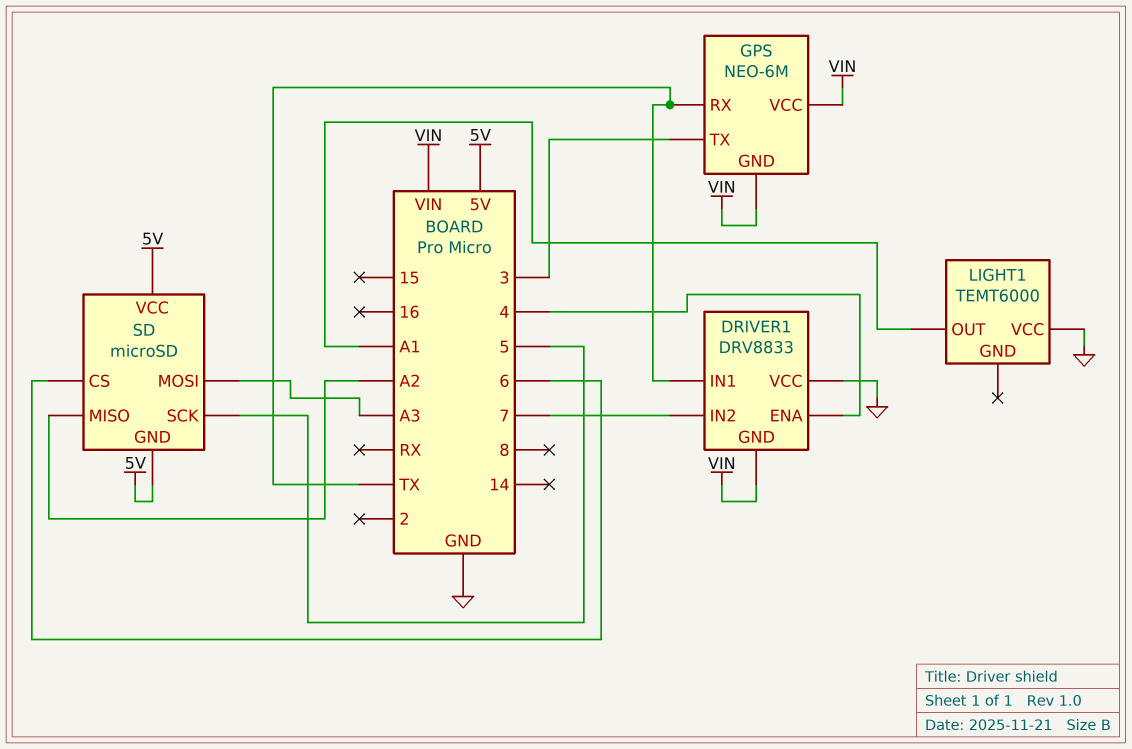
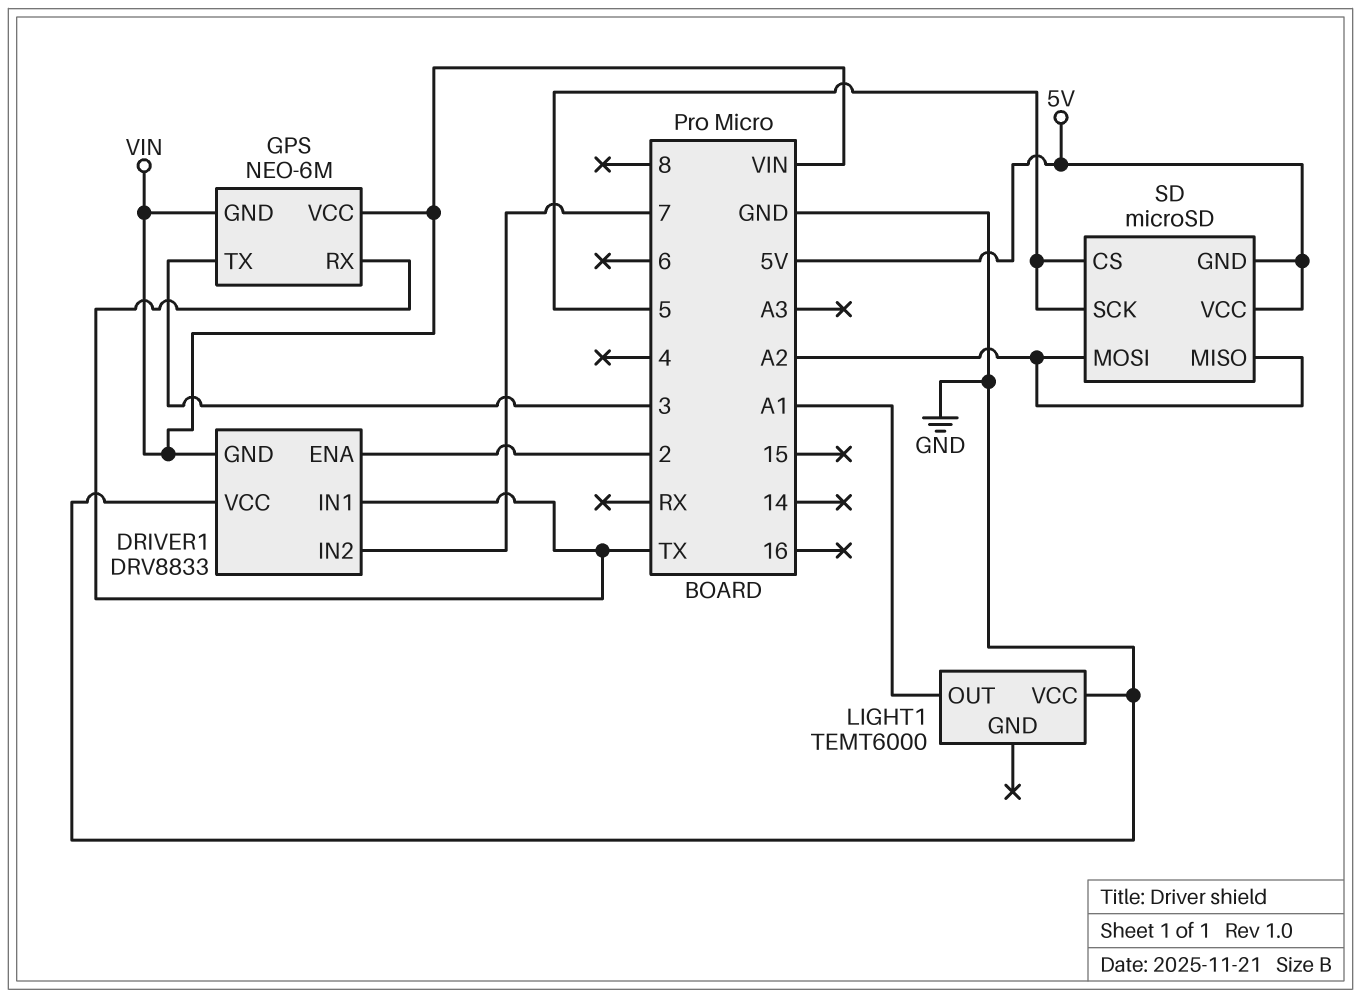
DRIVER1 pin ENA: 4 -> 2
SD pin CS: 6 -> 5
SD pin MOSI: A3 -> A2

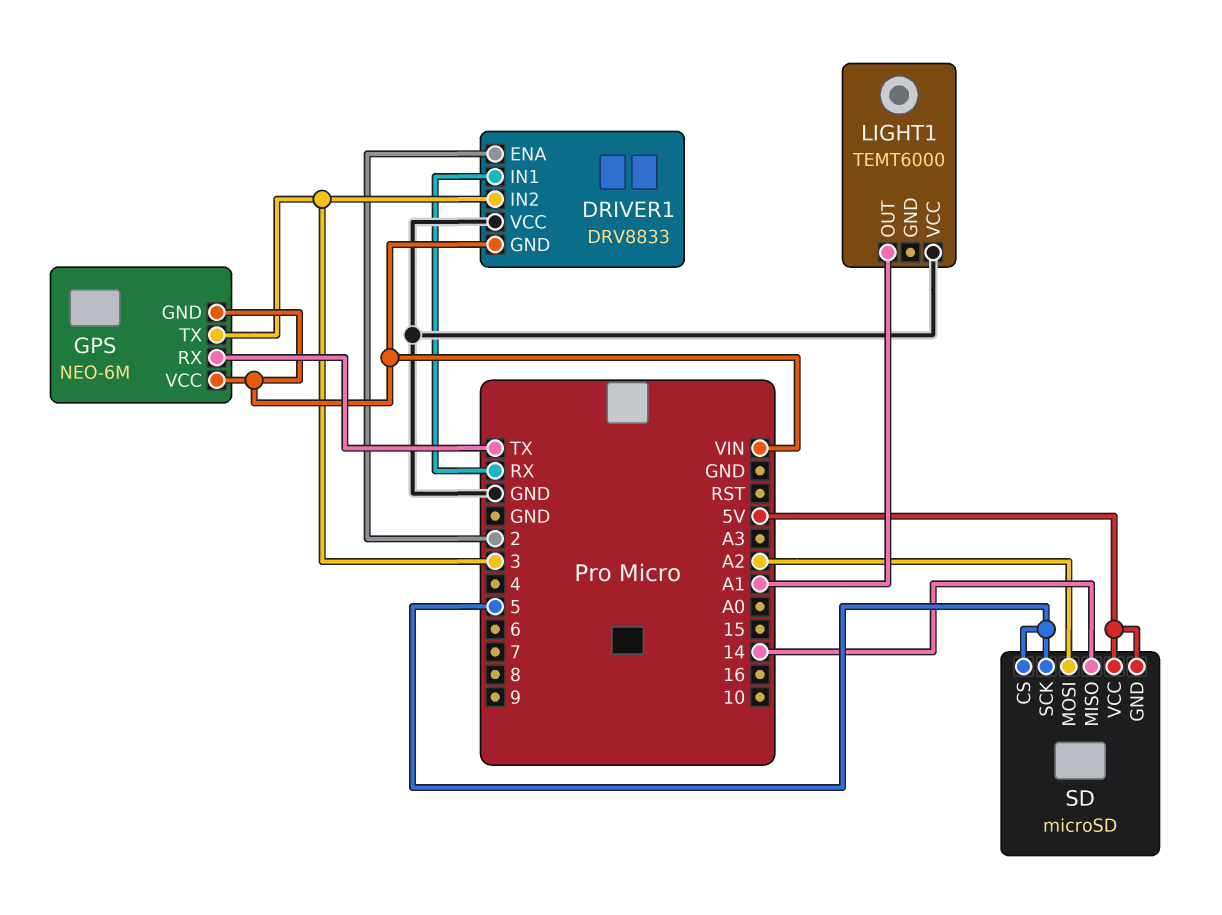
DRIVER1 pin IN1: TX -> RX
DRIVER1 pin IN2: 7 -> 3
SD pin MISO: A2 -> 14

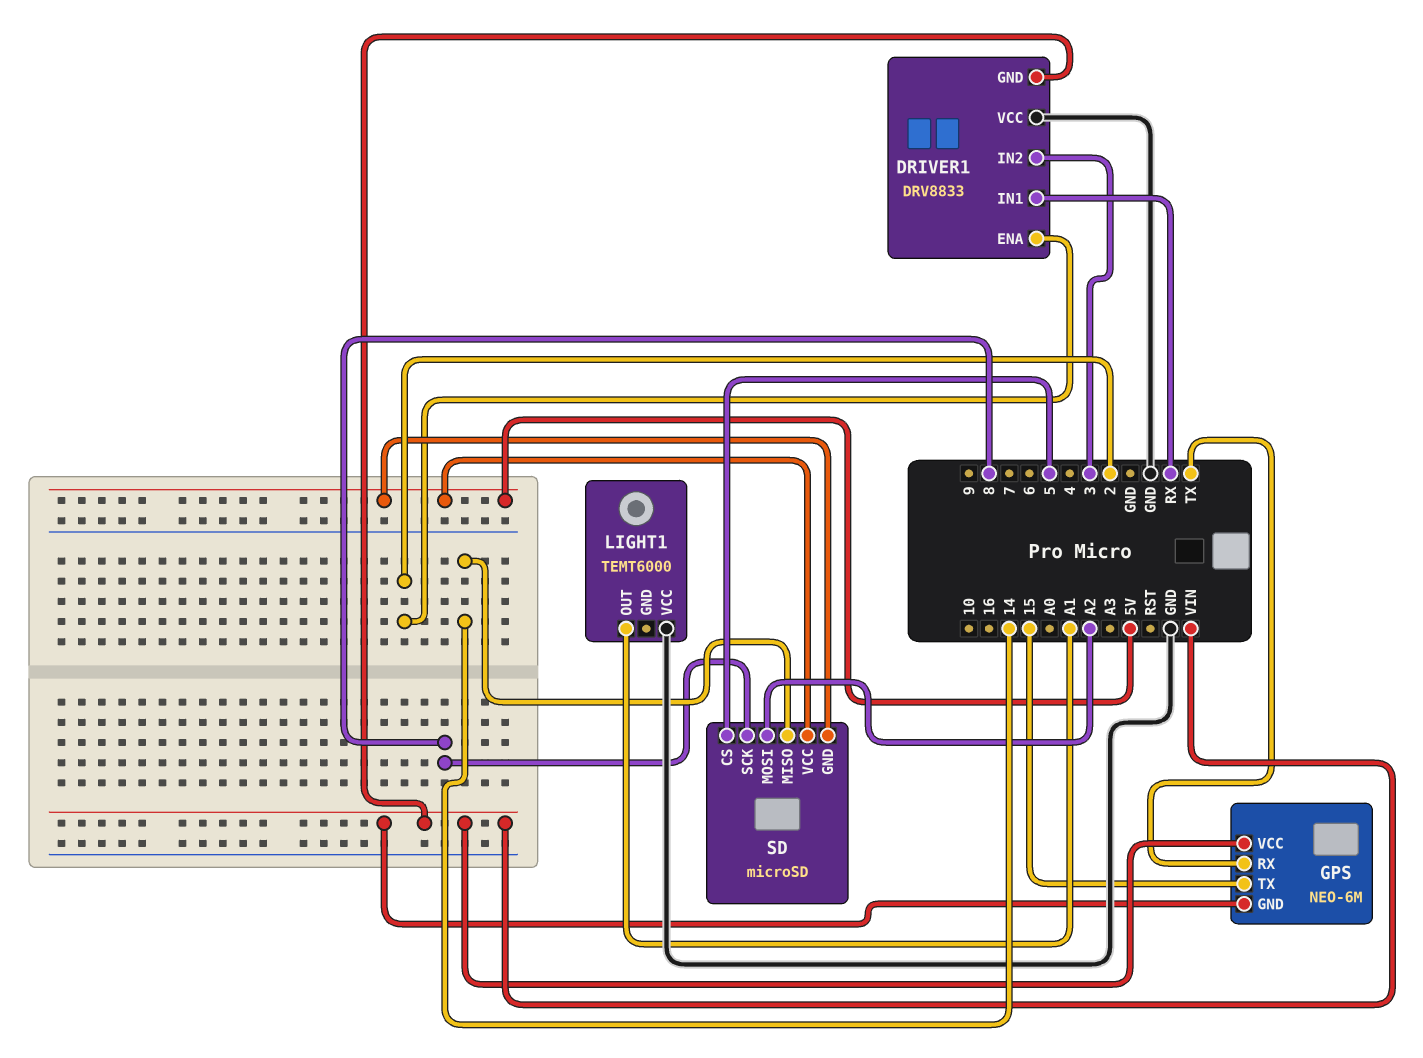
GPS pin TX: 3 -> 15
SD pin SCK: 5 -> 8

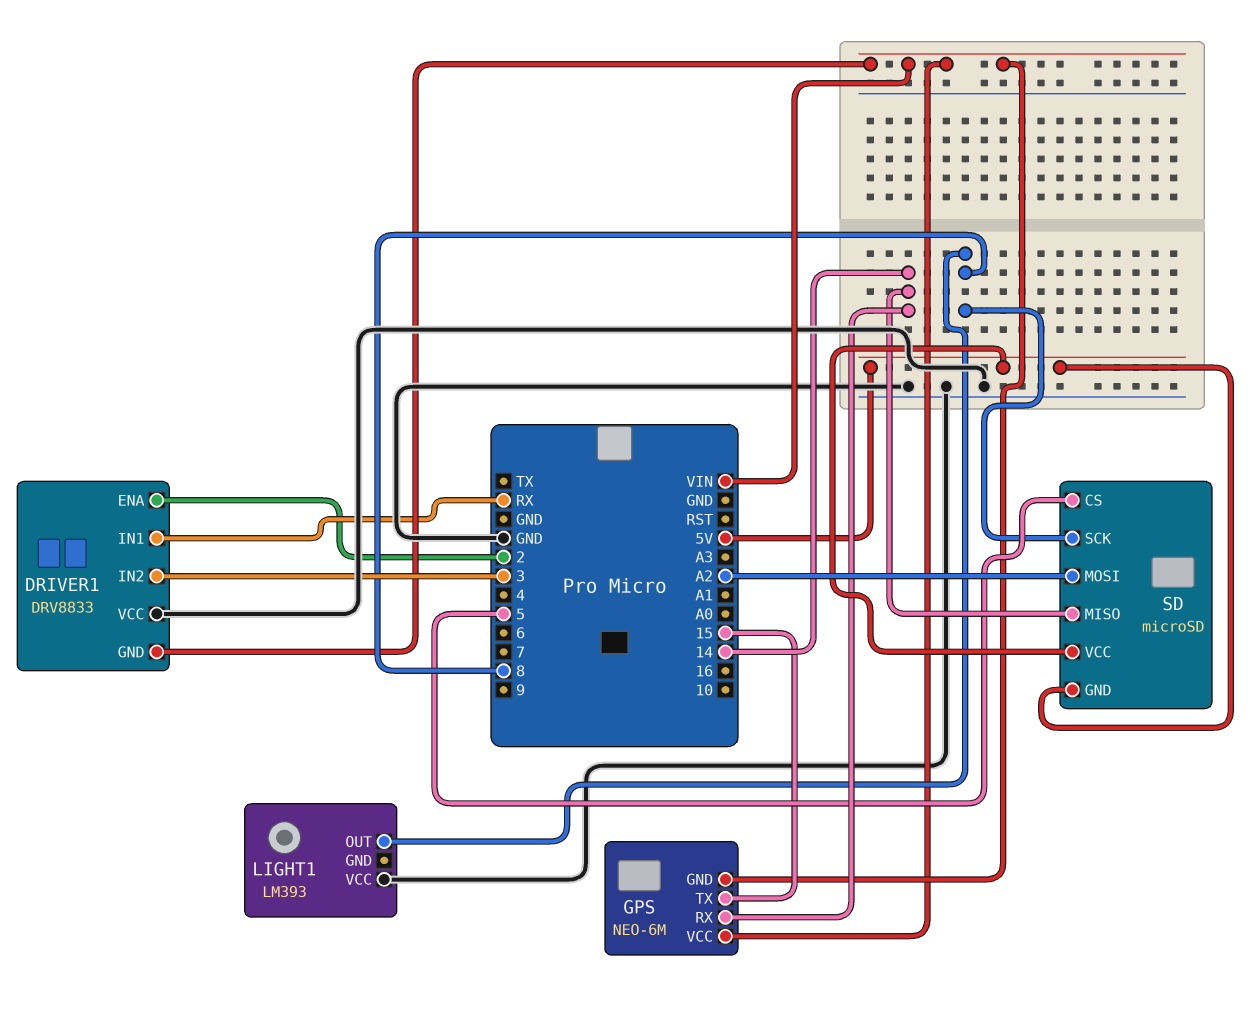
GPS pin RX: TX -> 14
LIGHT1: TEMT6000 -> LM393
LIGHT1 pin OUT: A1 -> 8

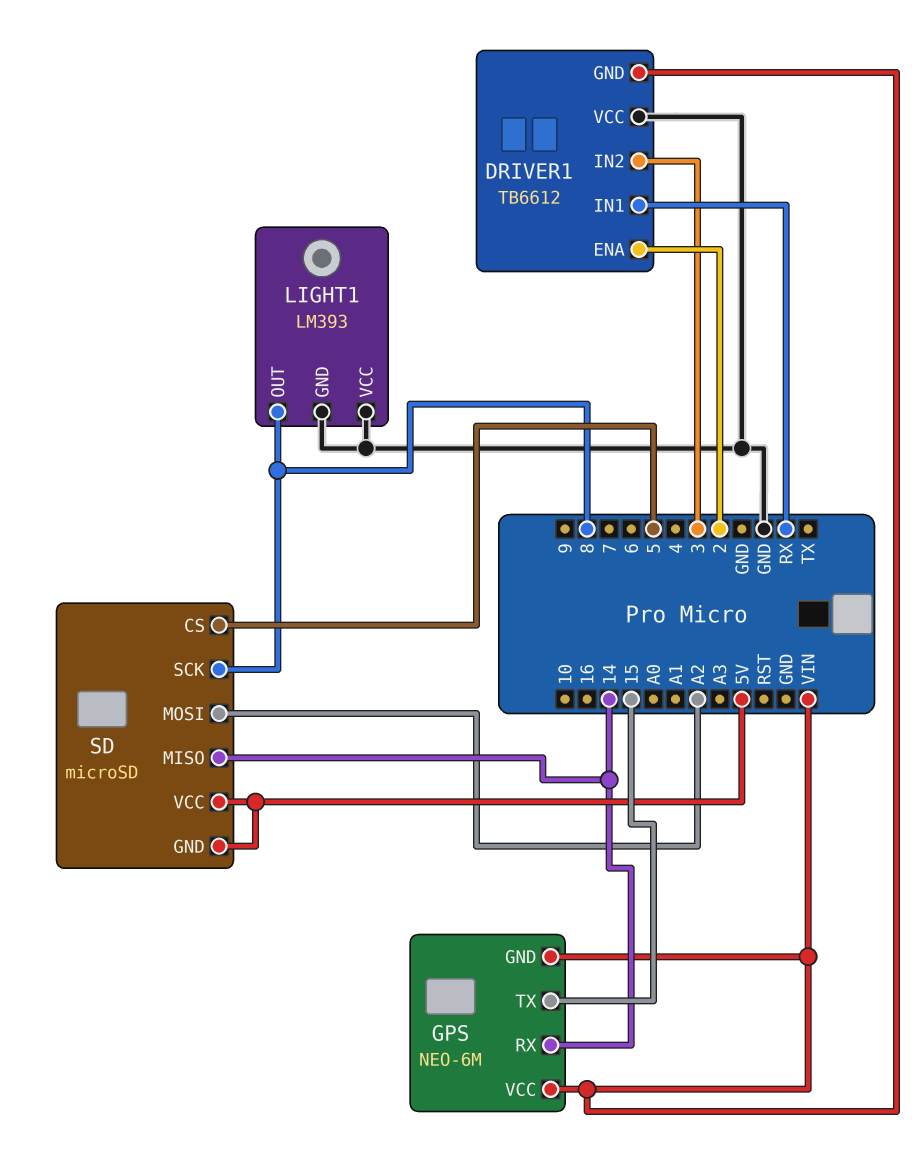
DRIVER1: DRV8833 -> TB6612
LIGHT1 pin GND: none -> GND

